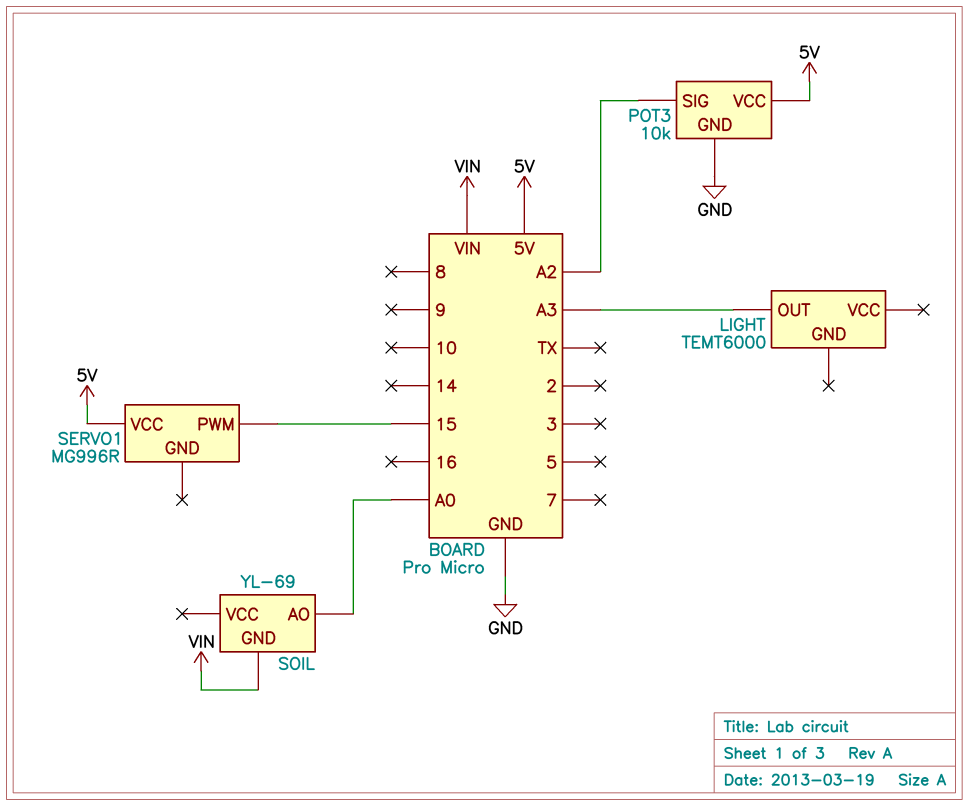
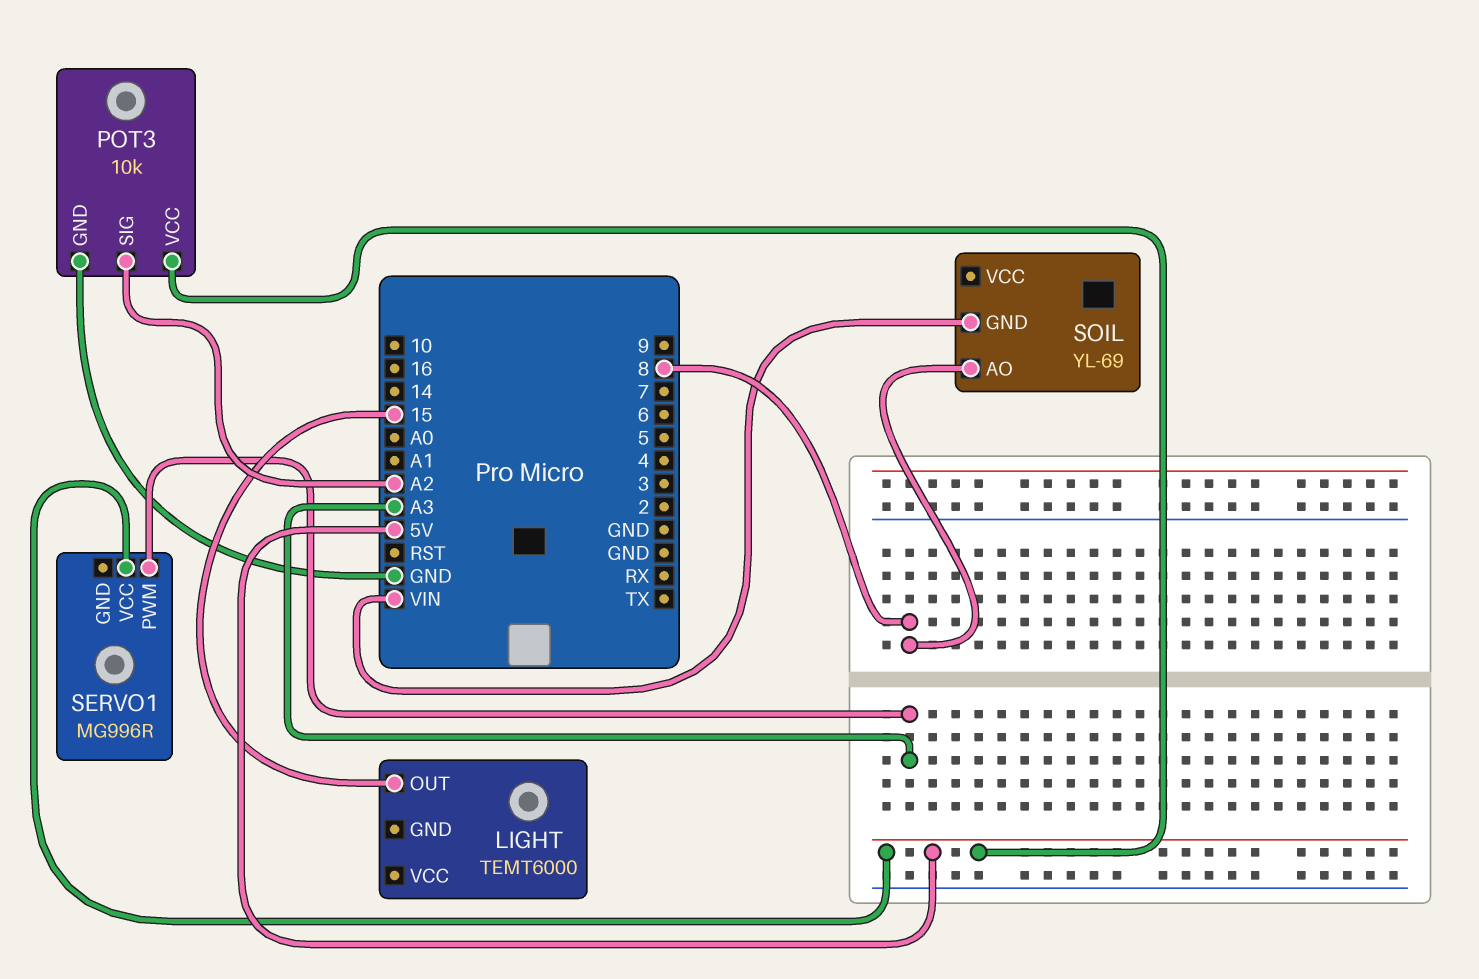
LIGHT pin OUT: A3 -> 15
SERVO1 pin PWM: 15 -> A3
SOIL pin AO: A0 -> 8

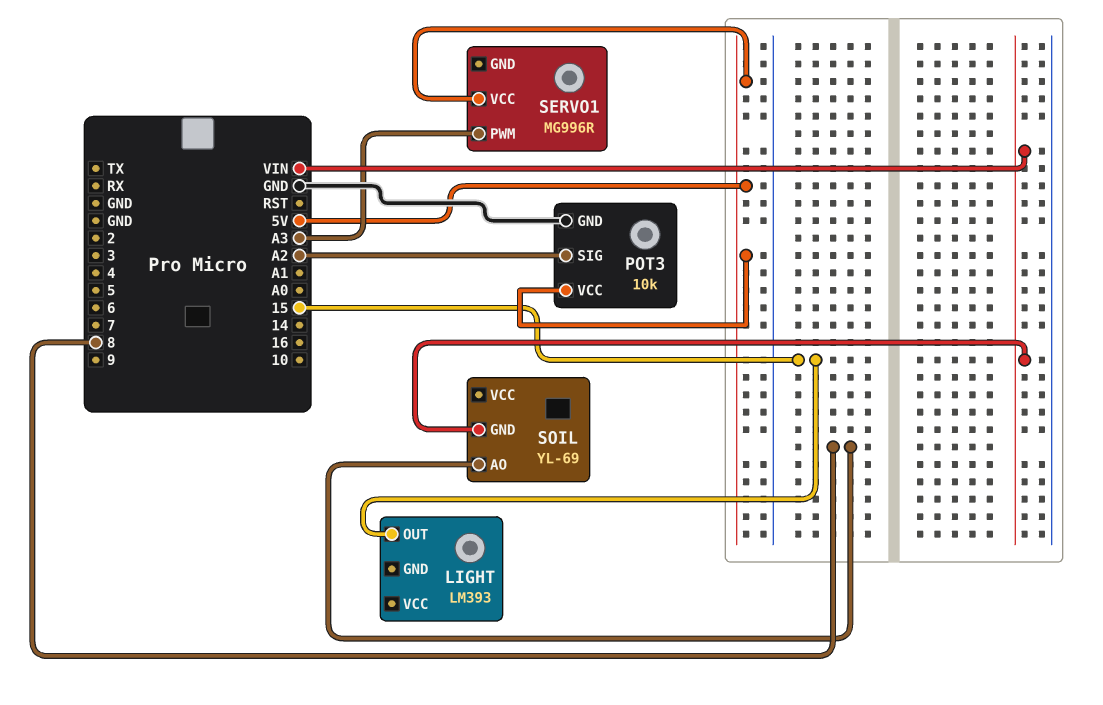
LIGHT: TEMT6000 -> LM393

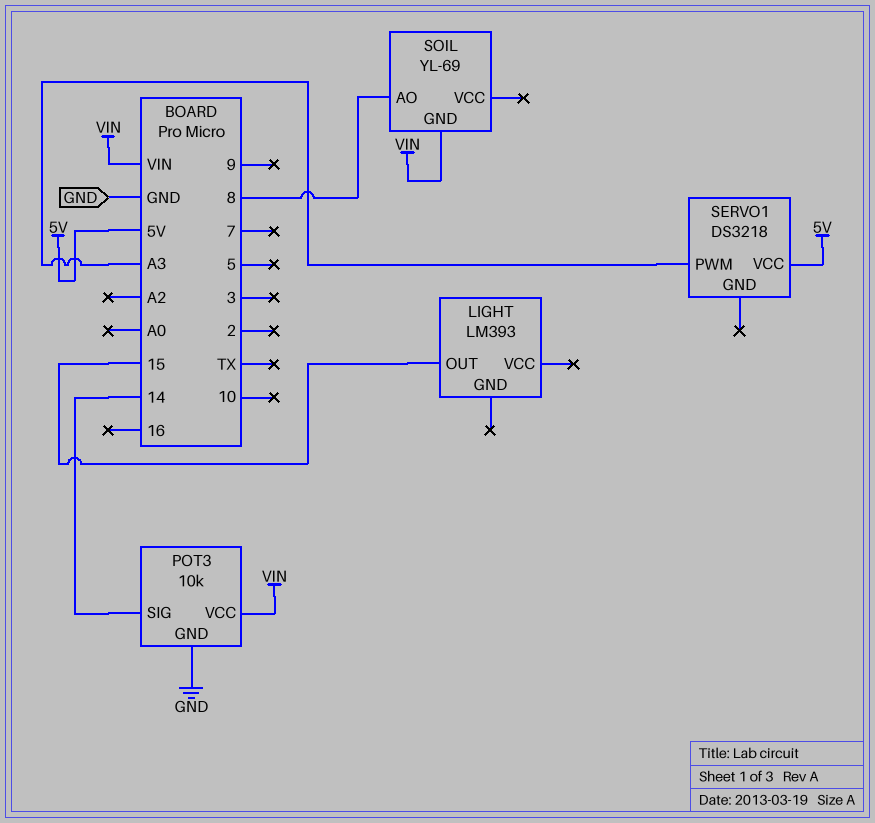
POT3 pin SIG: A2 -> 14
POT3 pin VCC: 5V -> VIN
SERVO1: MG996R -> DS3218

